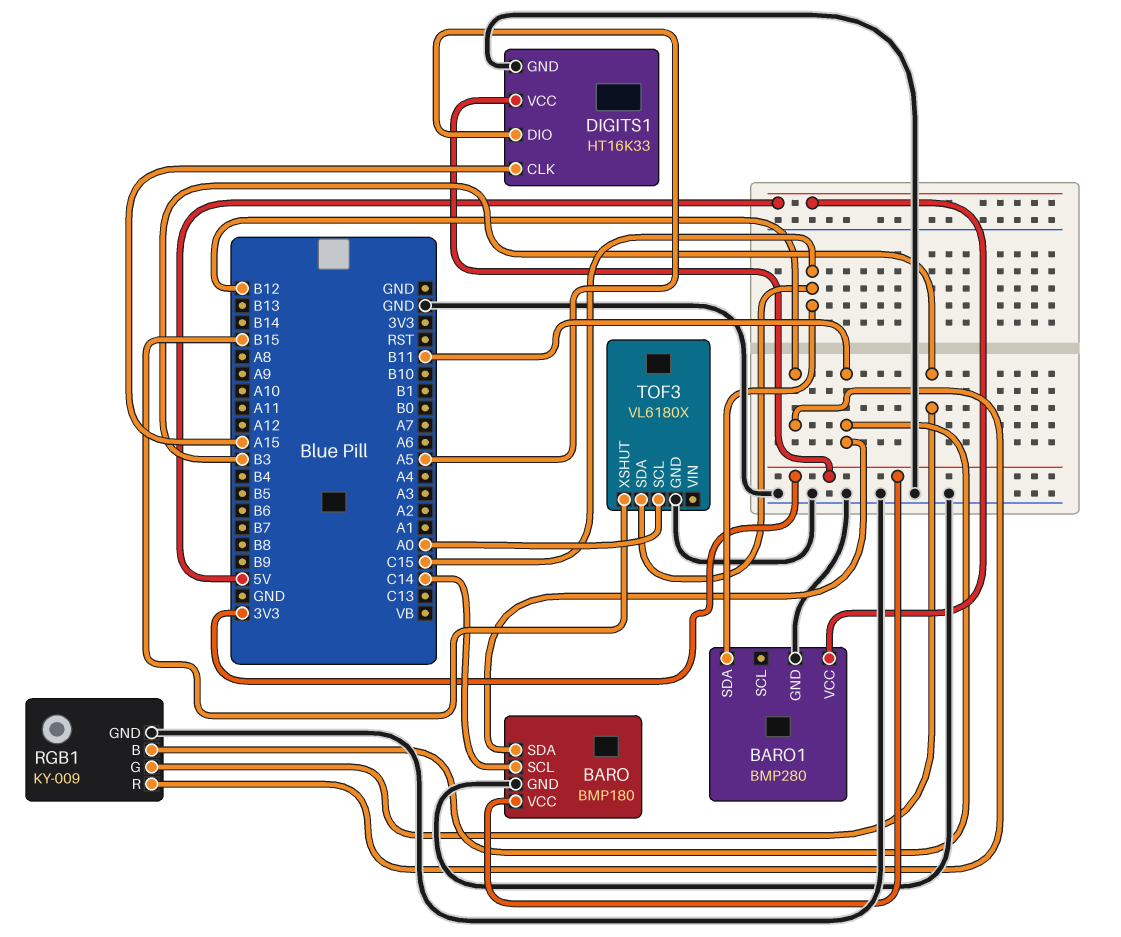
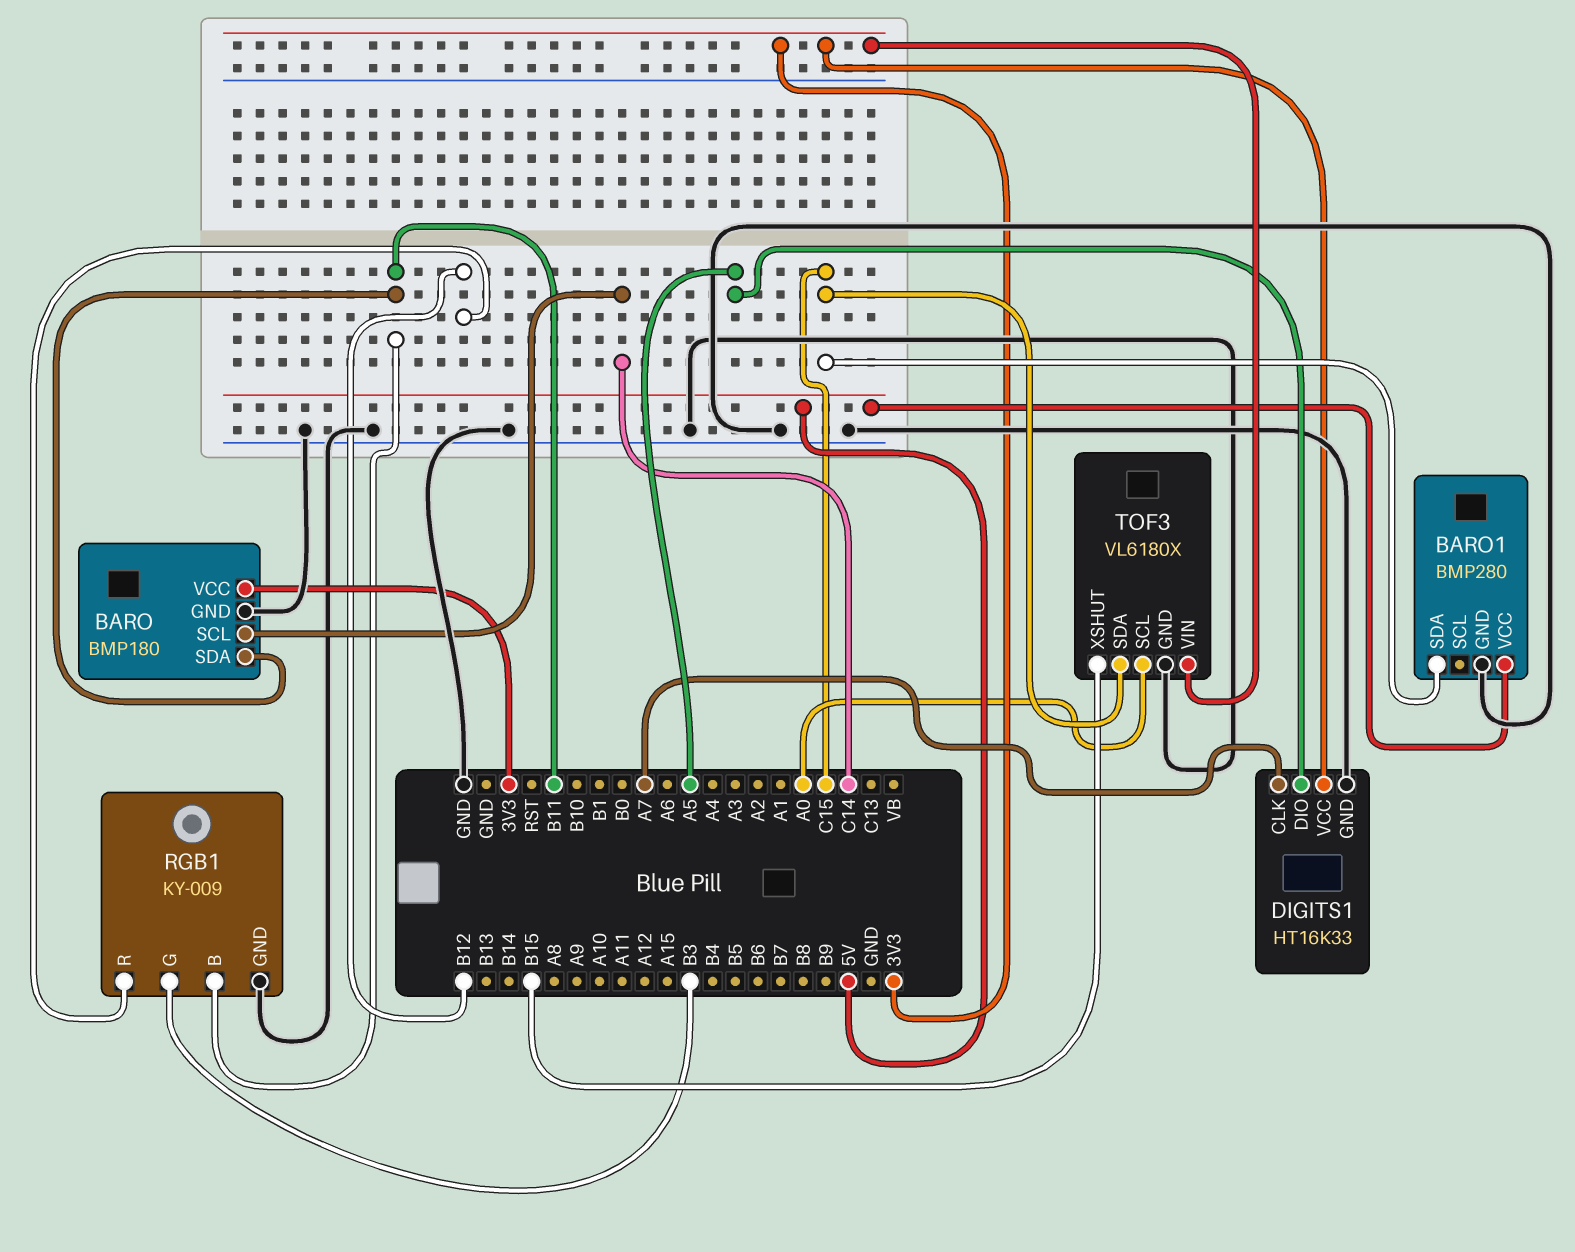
DIGITS1 pin CLK: A15 -> A7
TOF3 pin VIN: none -> 3V3

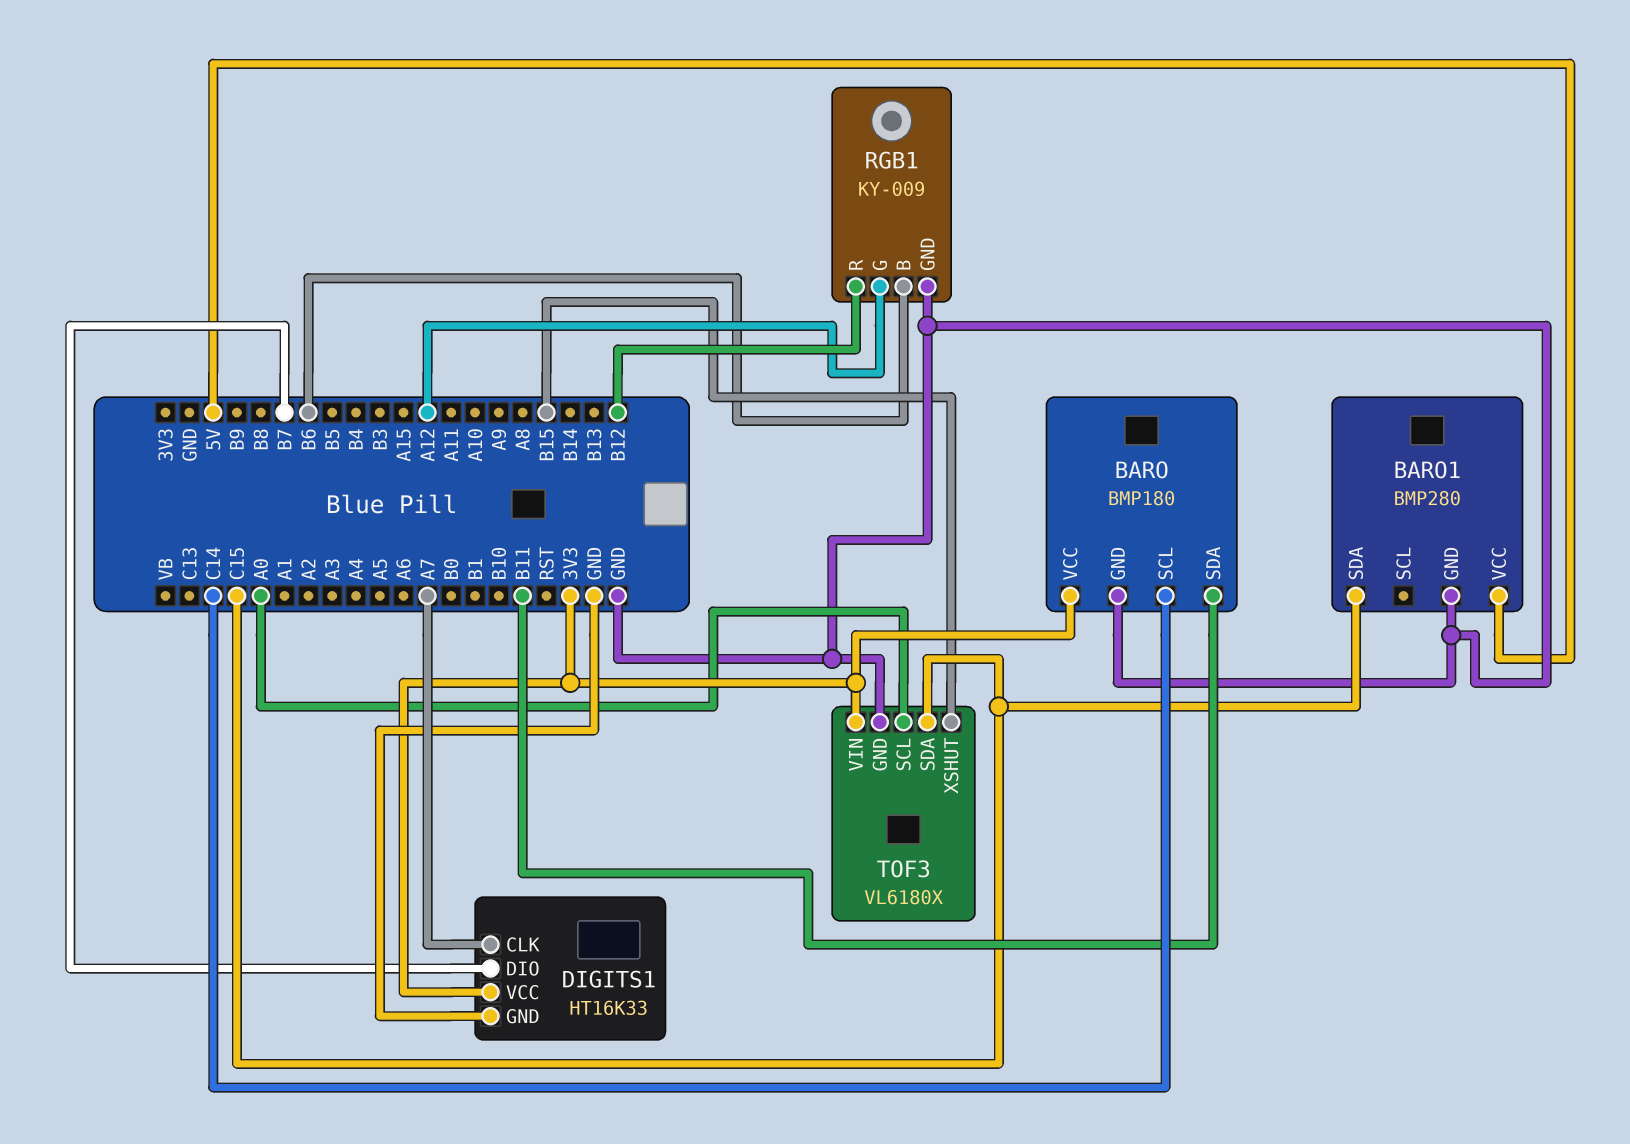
DIGITS1 pin DIO: A5 -> B7
RGB1 pin B: B11 -> B6
RGB1 pin G: B3 -> A12

